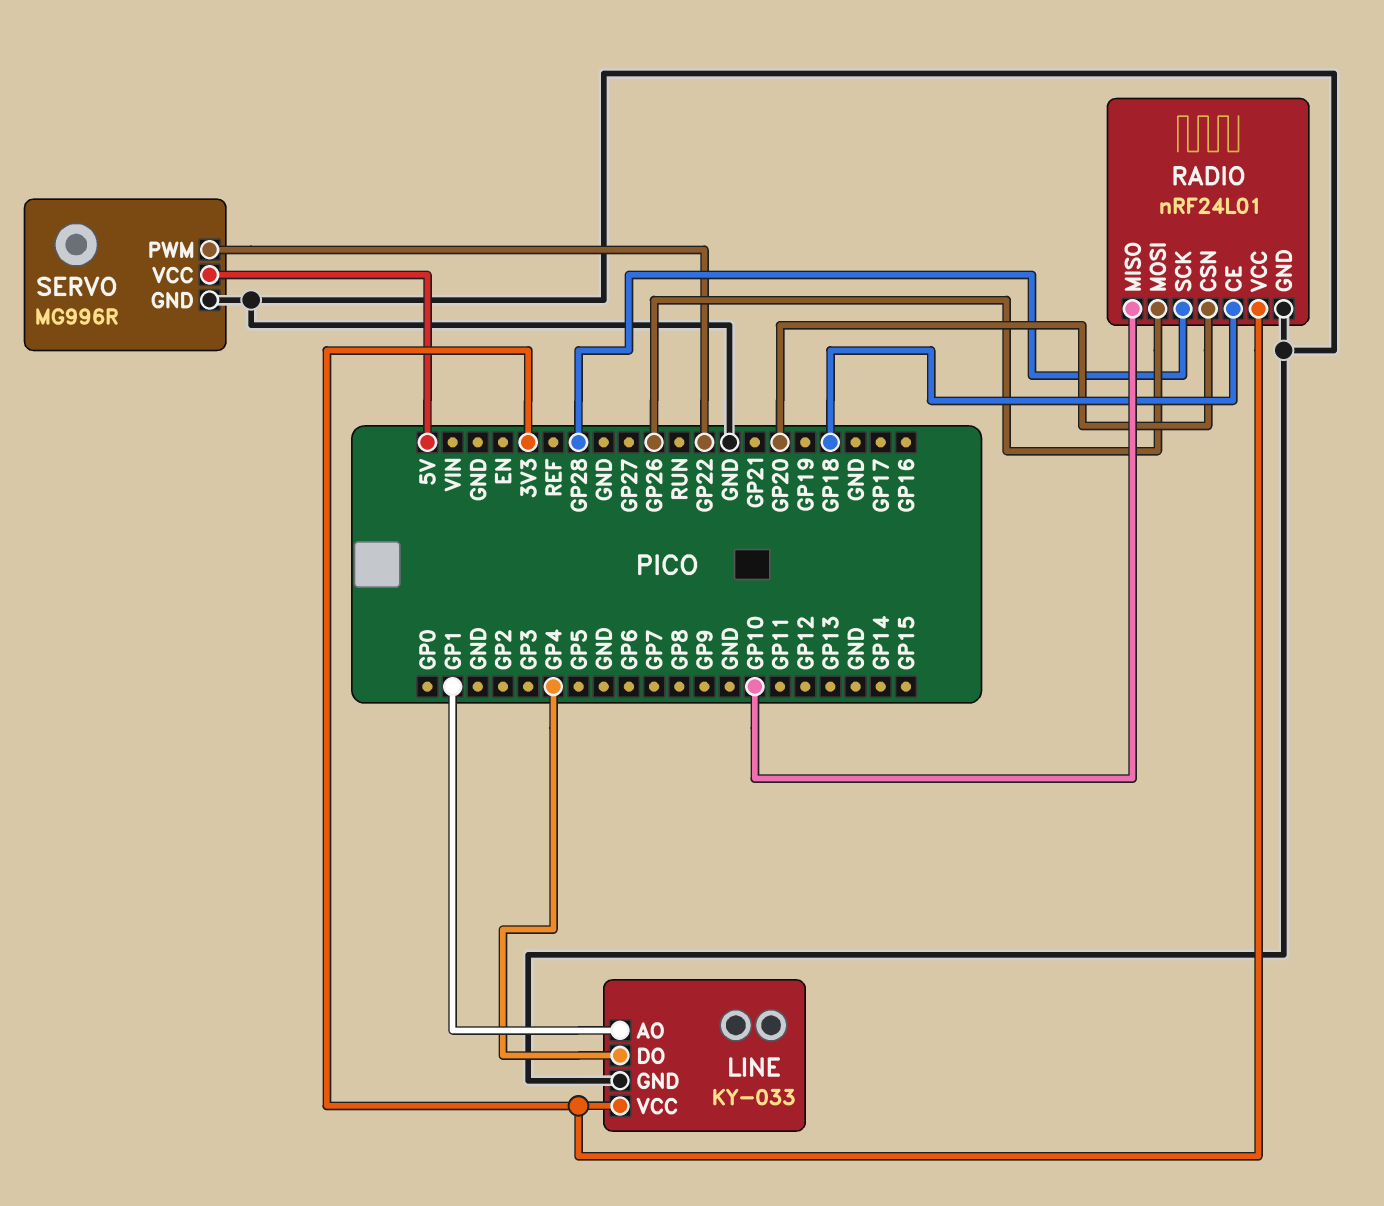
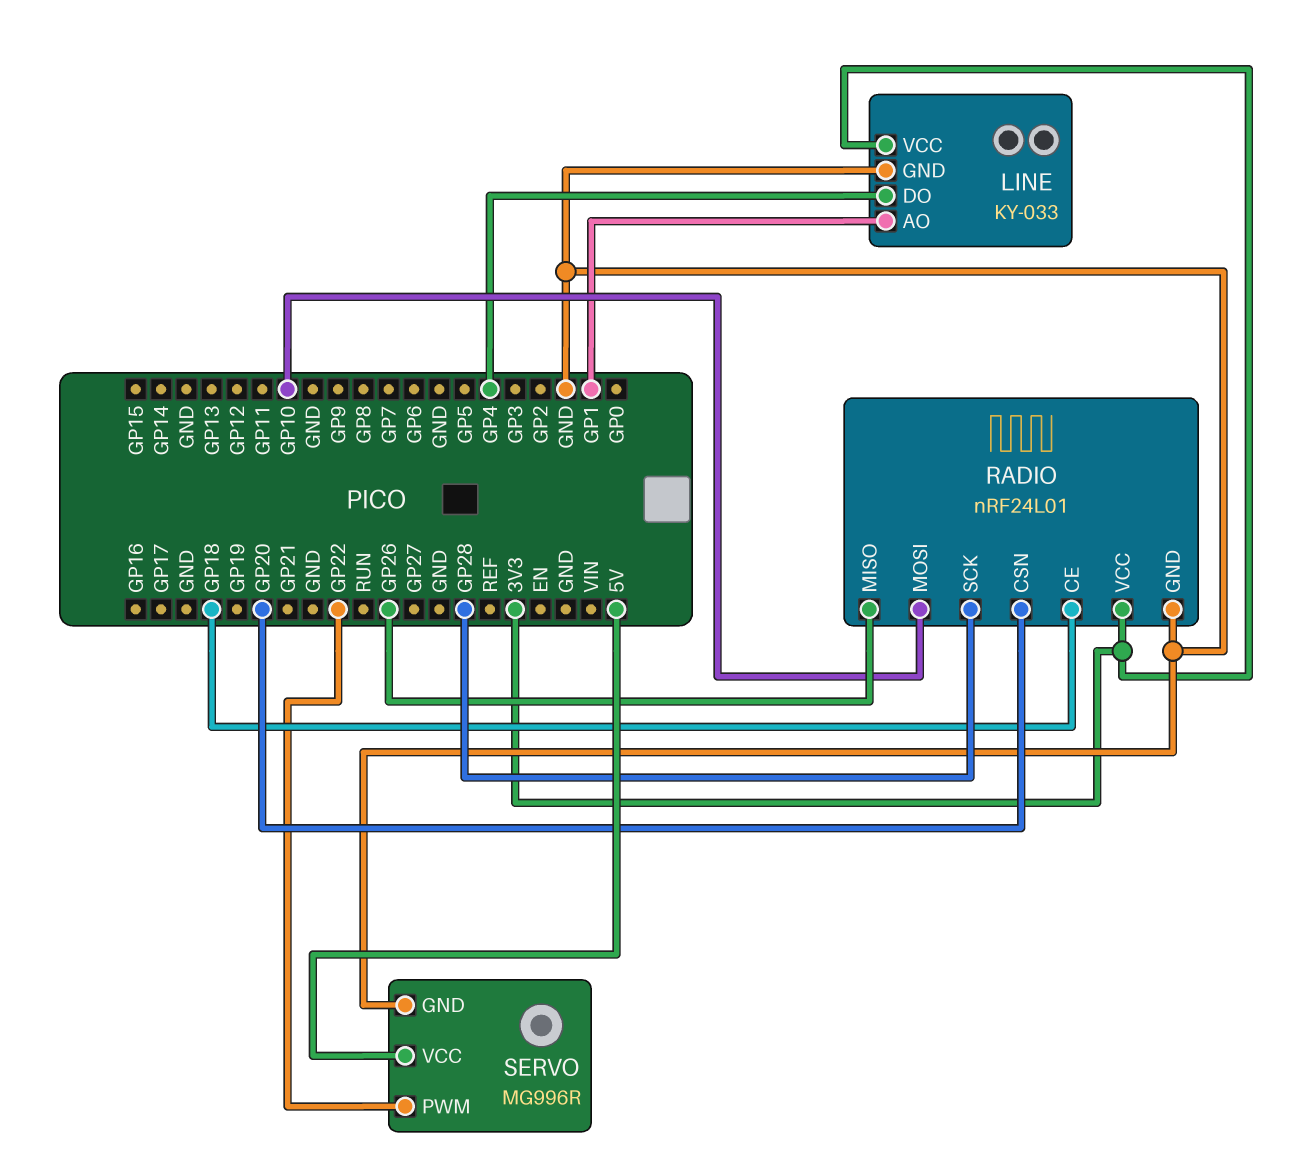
RADIO pin MISO: GP10 -> GP26
RADIO pin MOSI: GP26 -> GP10

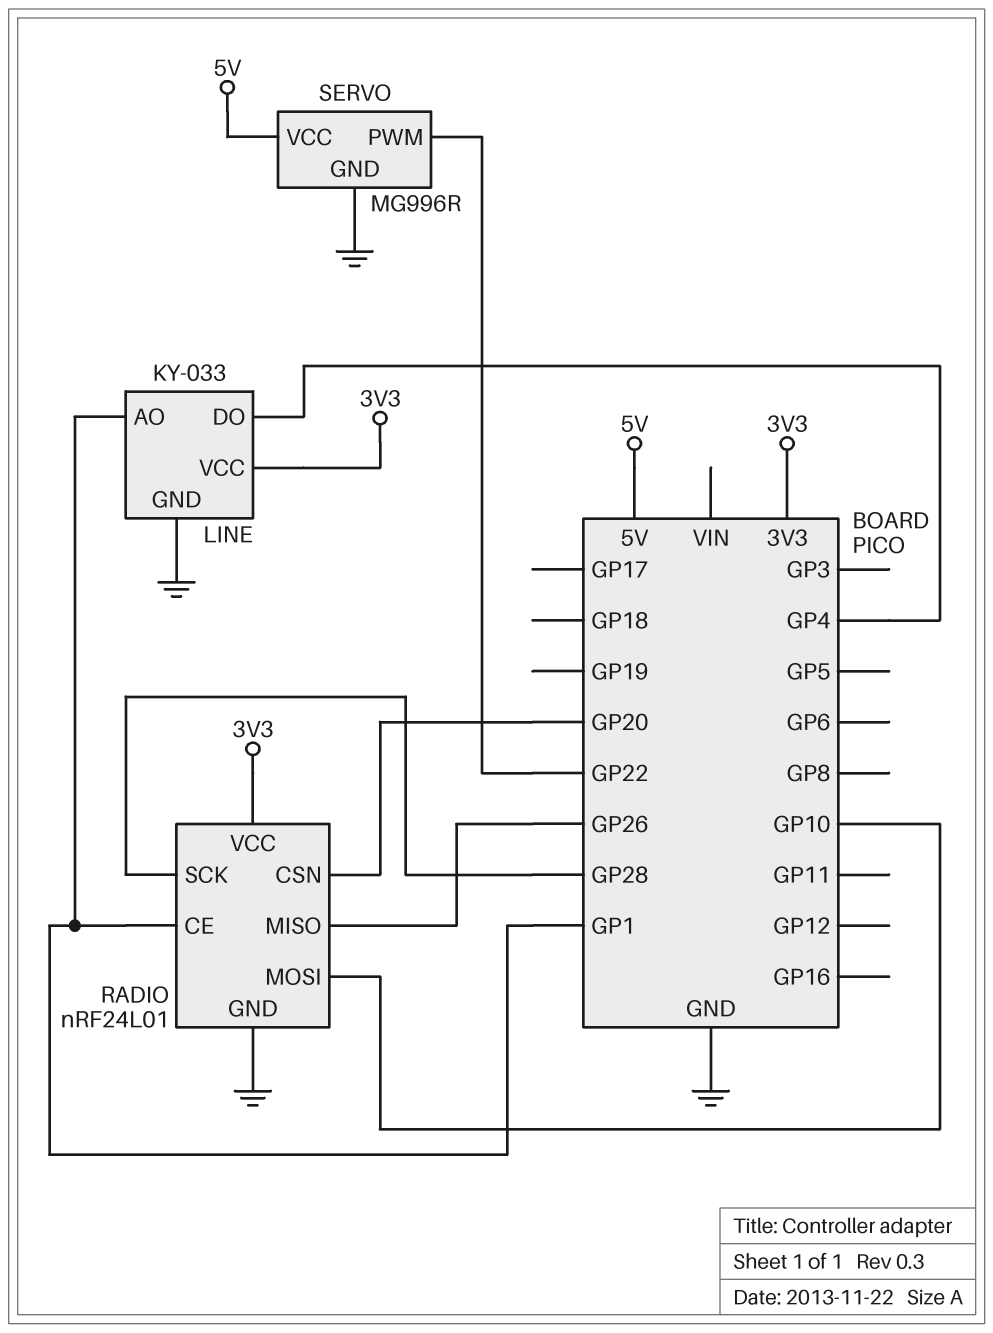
RADIO pin CE: GP18 -> GP1

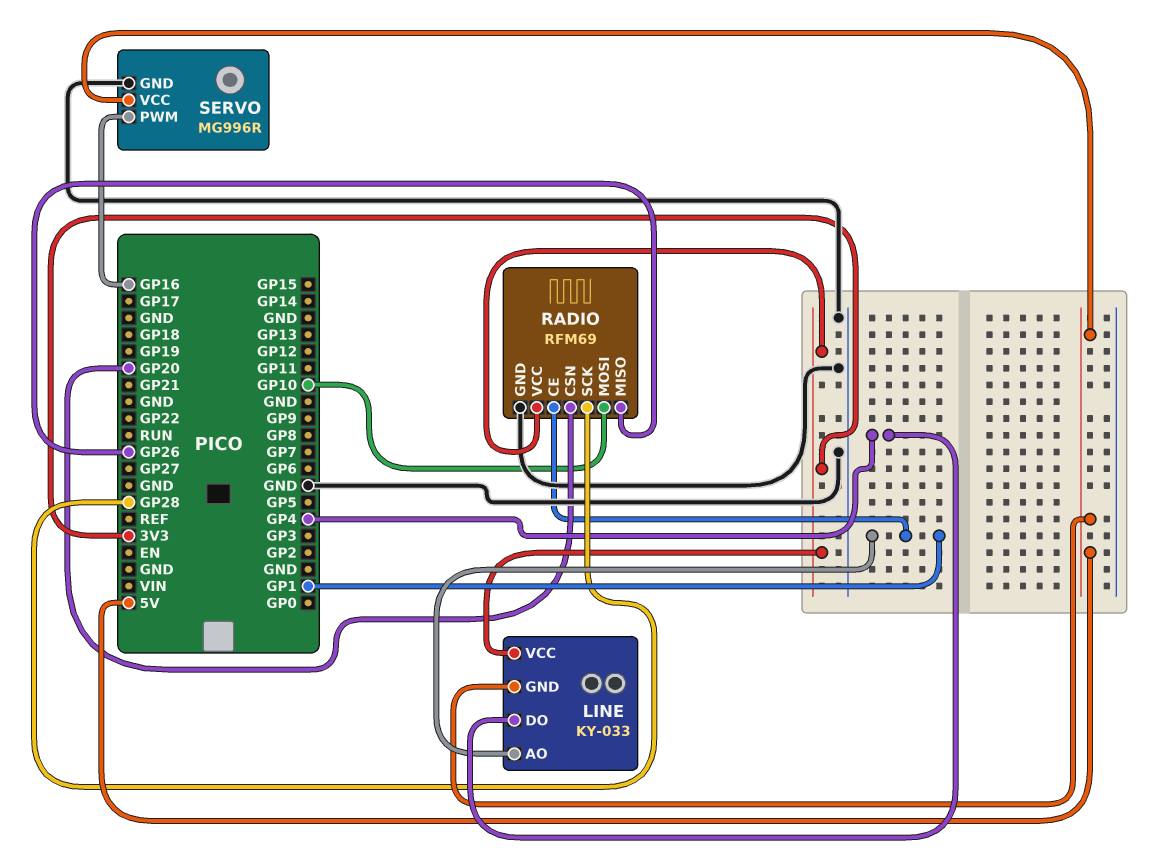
LINE pin GND: GND -> 5V
RADIO: nRF24L01 -> RFM69
SERVO pin PWM: GP22 -> GP16

